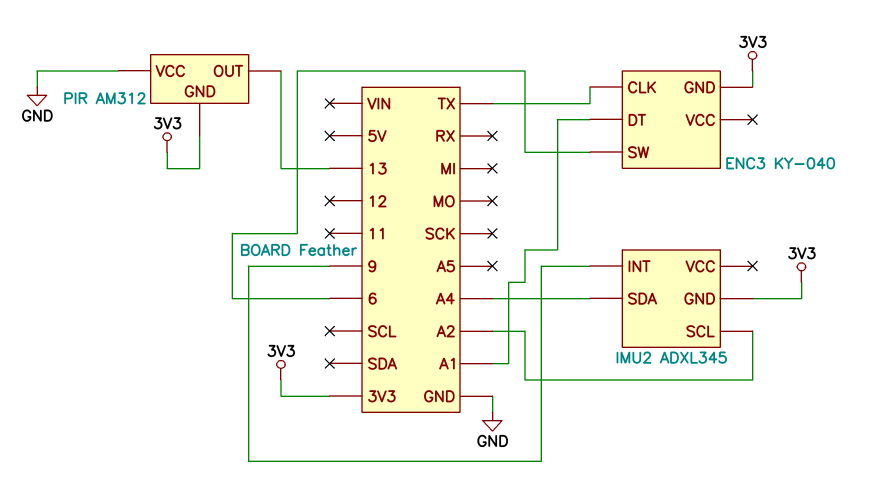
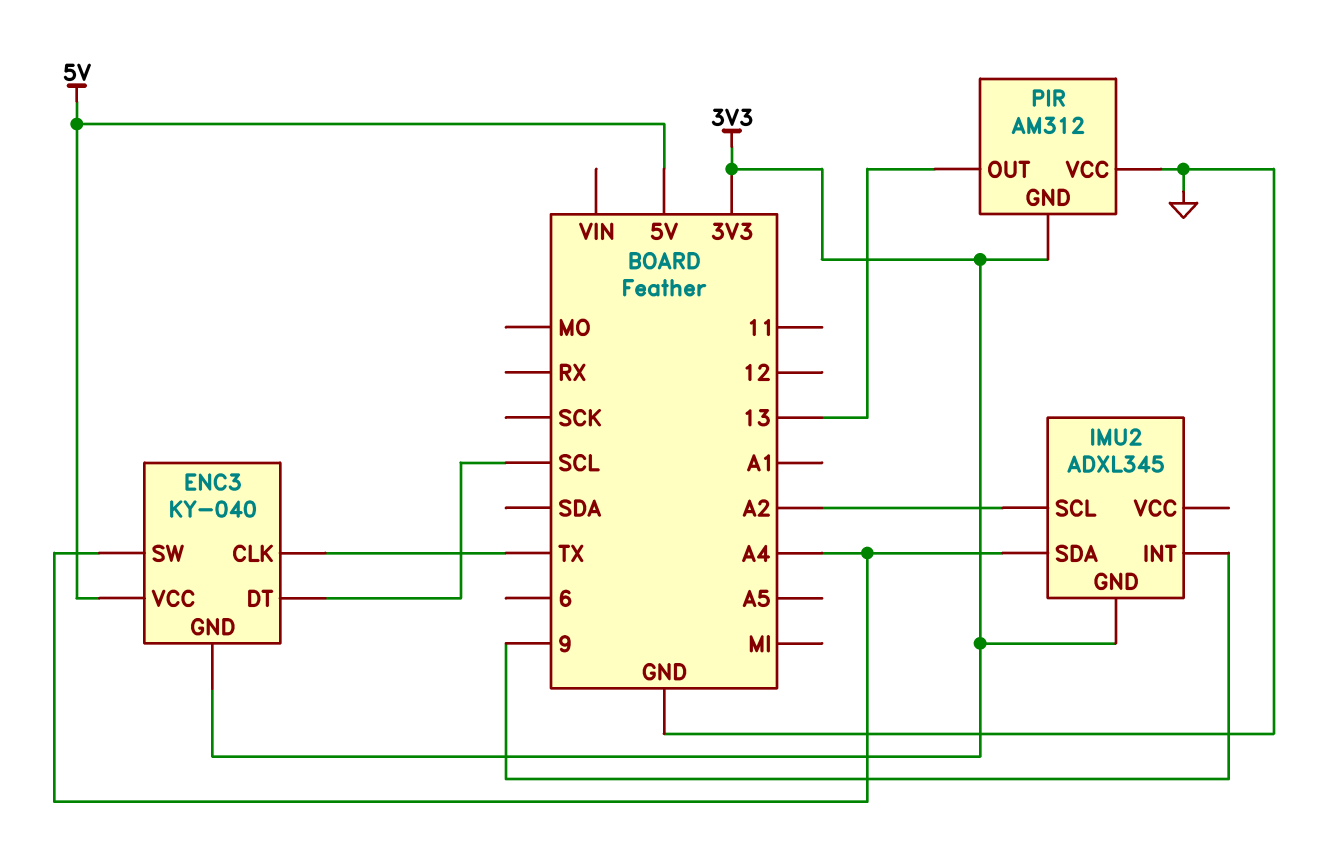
ENC3 pin DT: A1 -> SCL
ENC3 pin SW: 6 -> A4
ENC3 pin VCC: none -> 5V

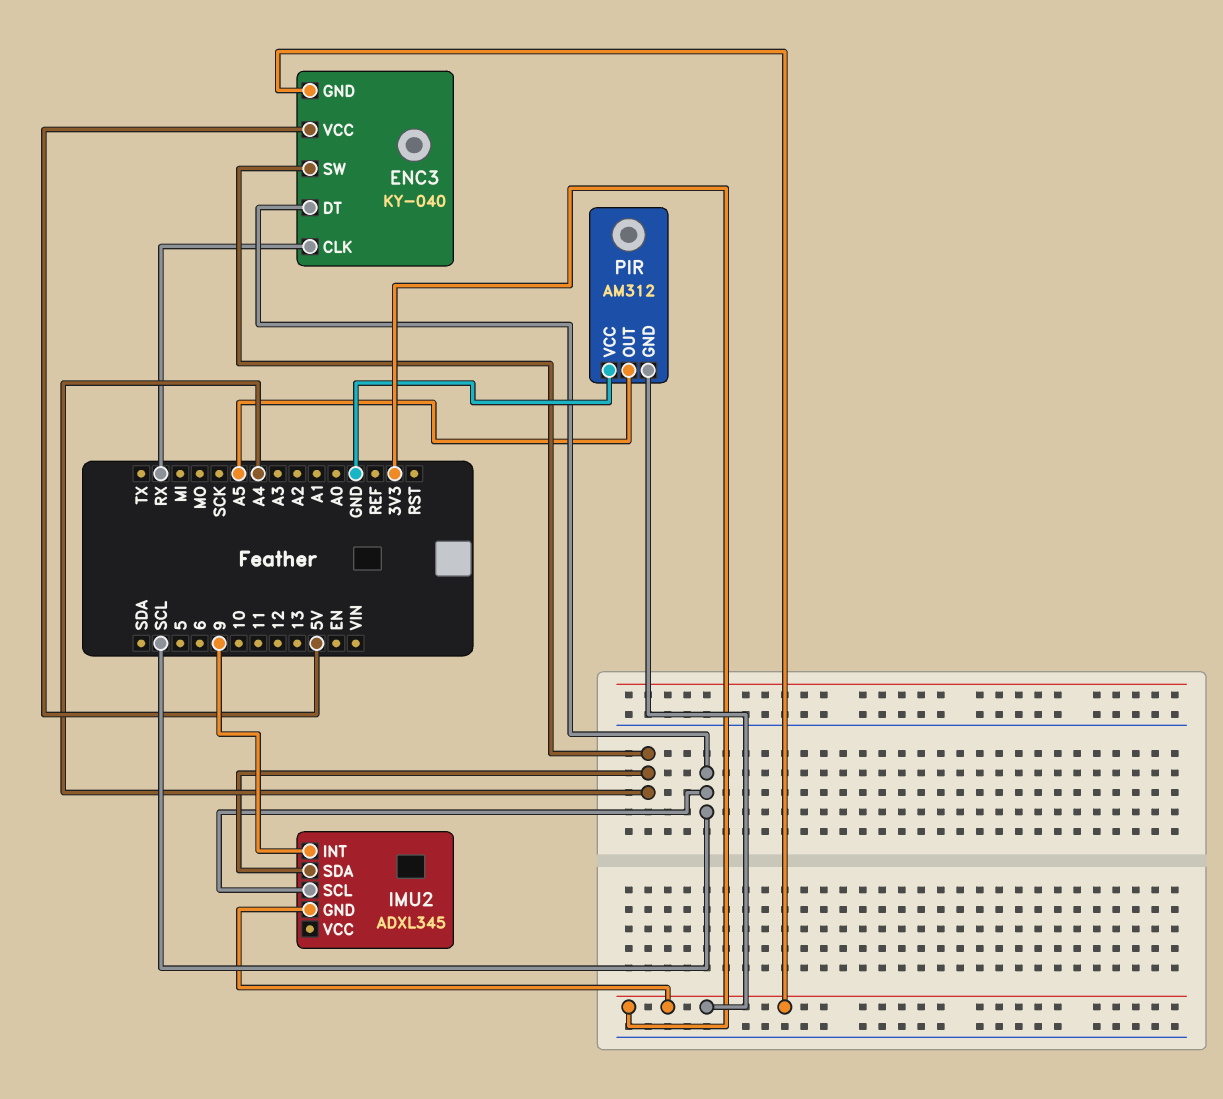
ENC3 pin CLK: TX -> RX
IMU2 pin SCL: A2 -> SCL
PIR pin OUT: 13 -> A5

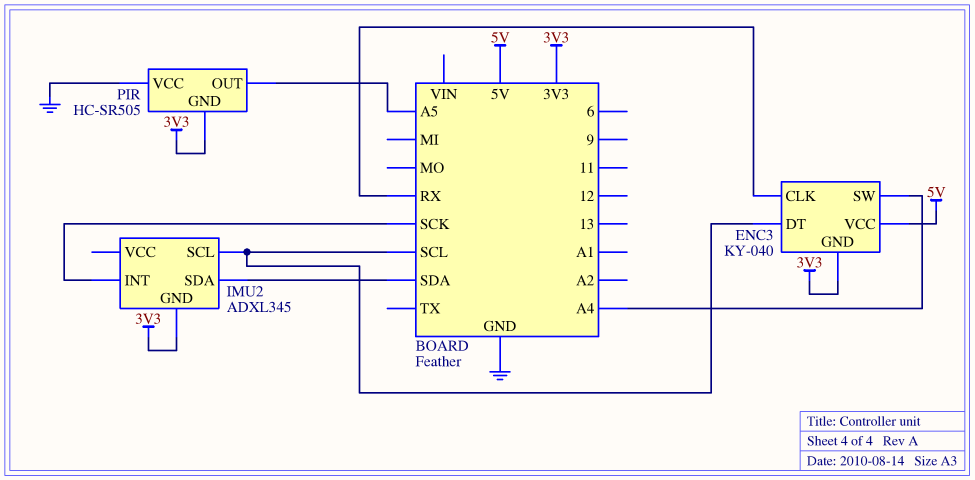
IMU2 pin INT: 9 -> SCK
IMU2 pin SDA: A4 -> SDA
PIR: AM312 -> HC-SR505

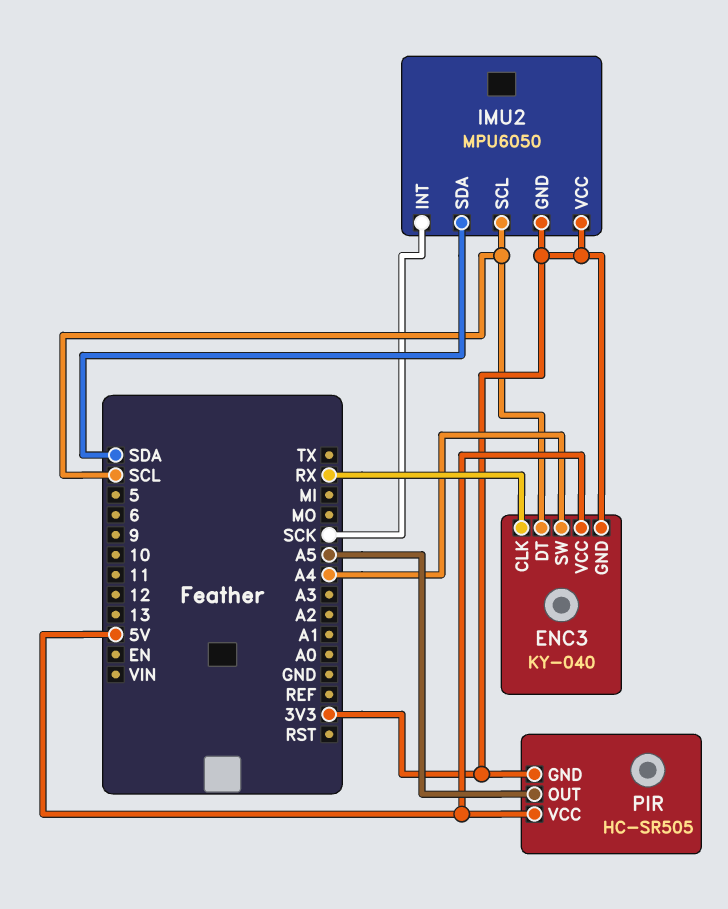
IMU2: ADXL345 -> MPU6050
IMU2 pin VCC: none -> 3V3
PIR pin VCC: GND -> 5V

